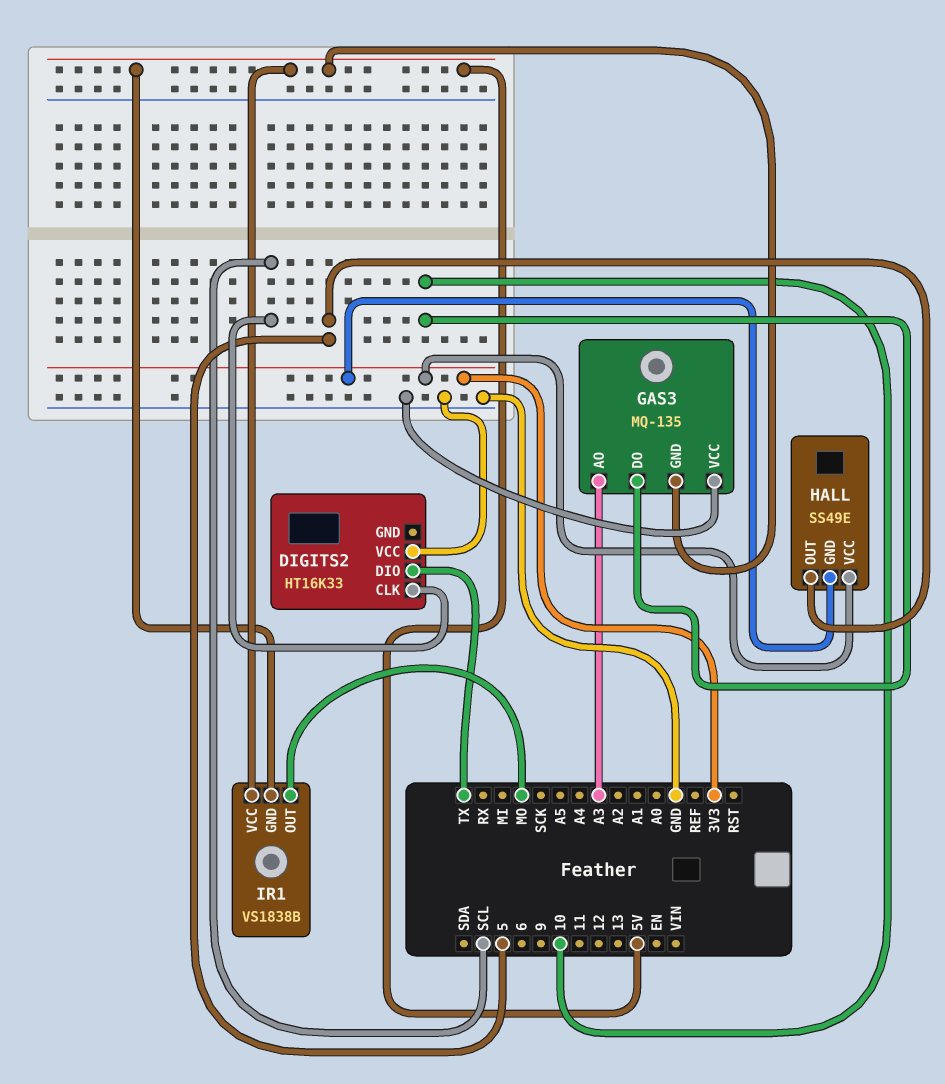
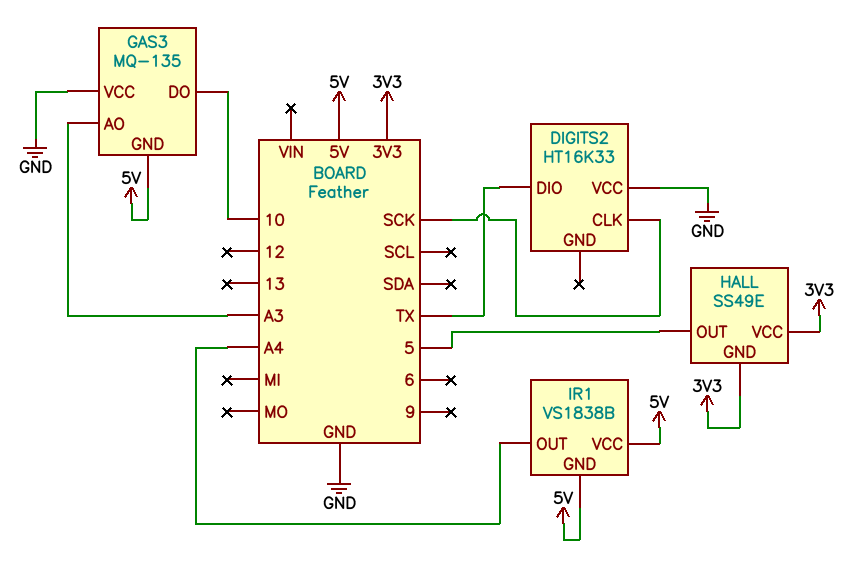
DIGITS2 pin CLK: SCL -> SCK
IR1 pin OUT: MO -> A4

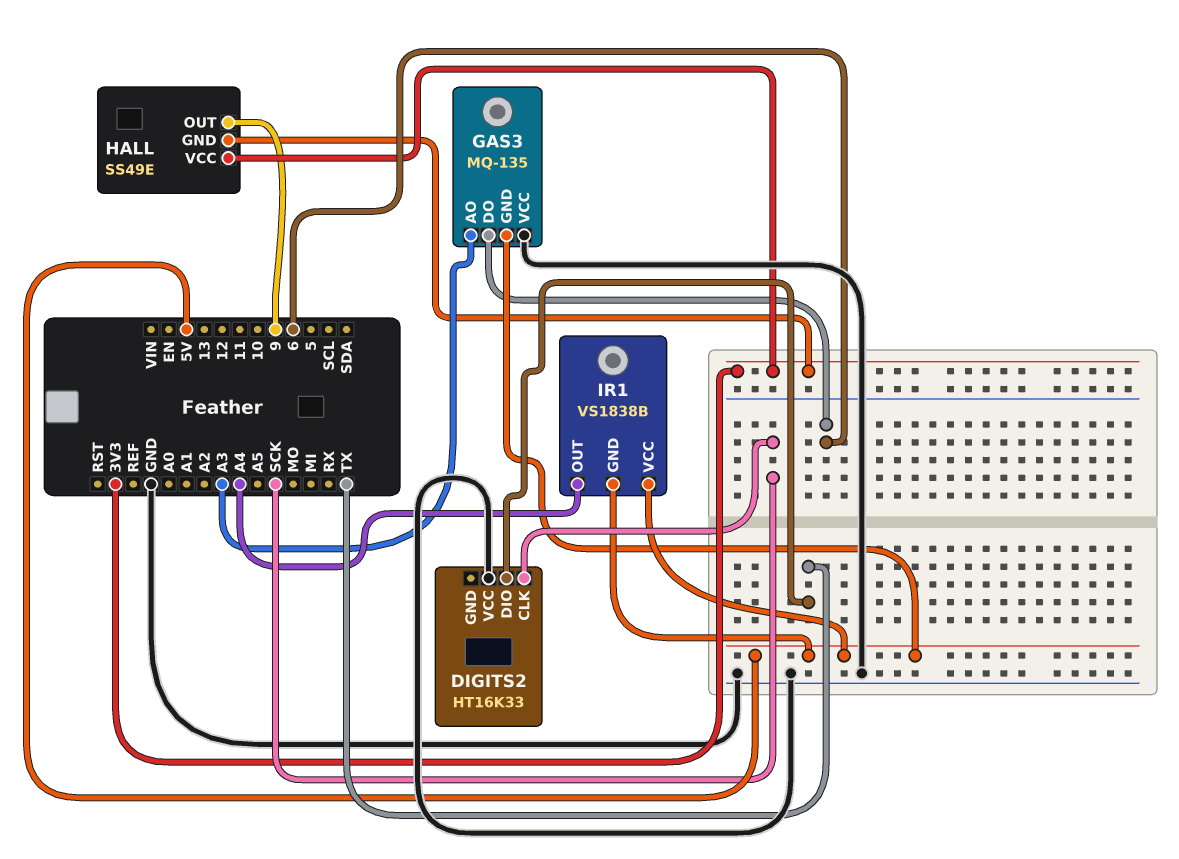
GAS3 pin DO: 10 -> 6
HALL pin OUT: 5 -> 9

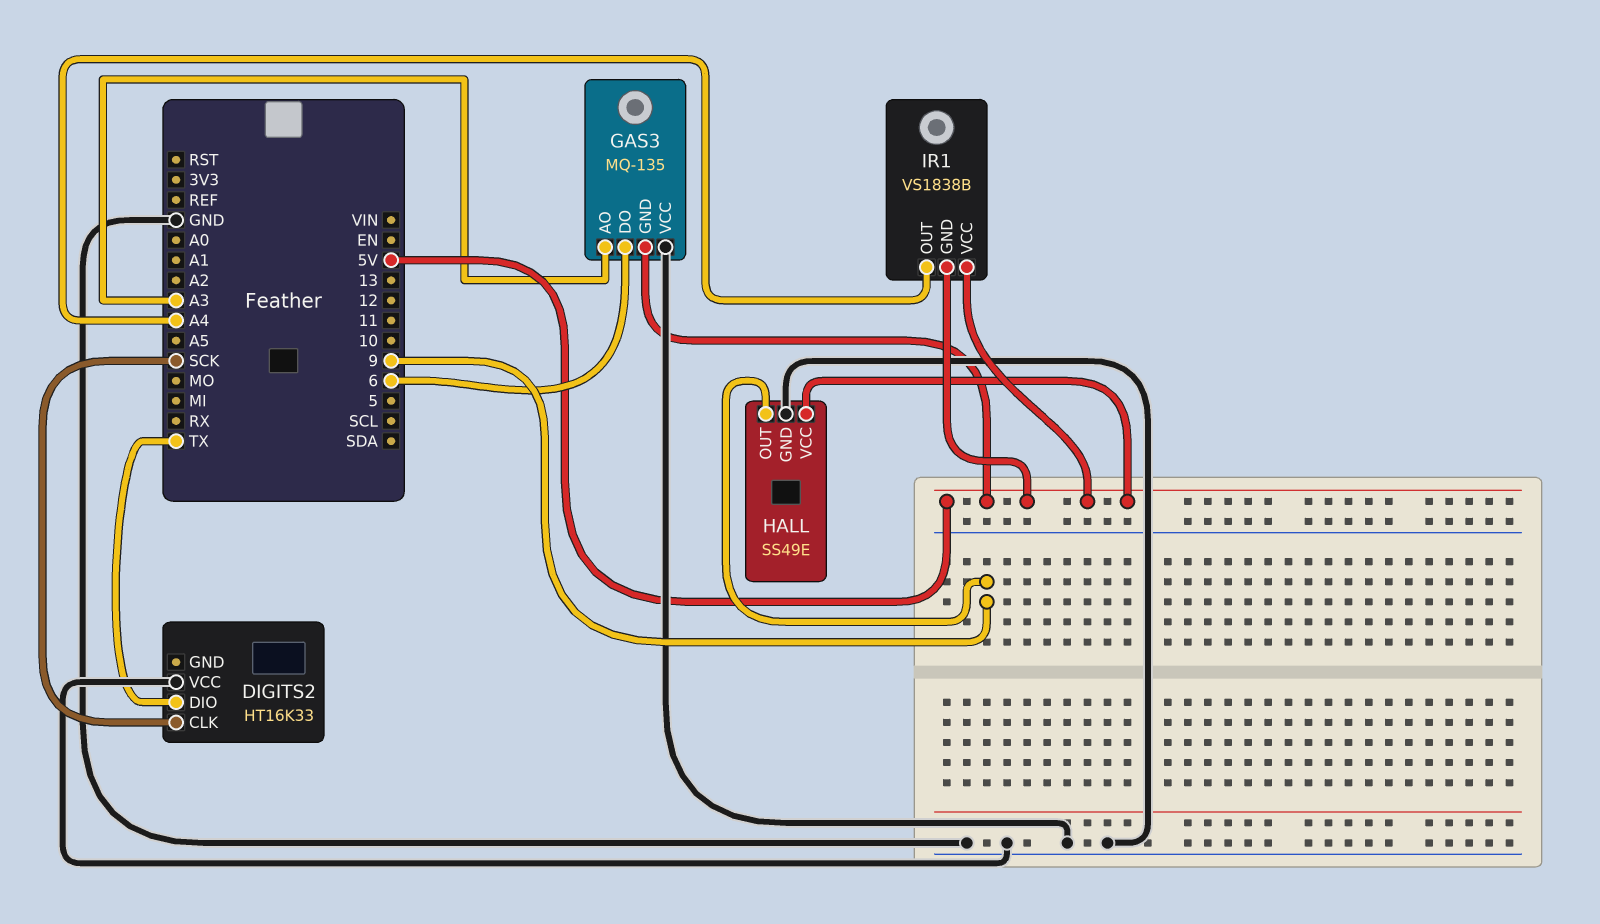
HALL pin GND: 3V3 -> GND
HALL pin VCC: 3V3 -> 5V

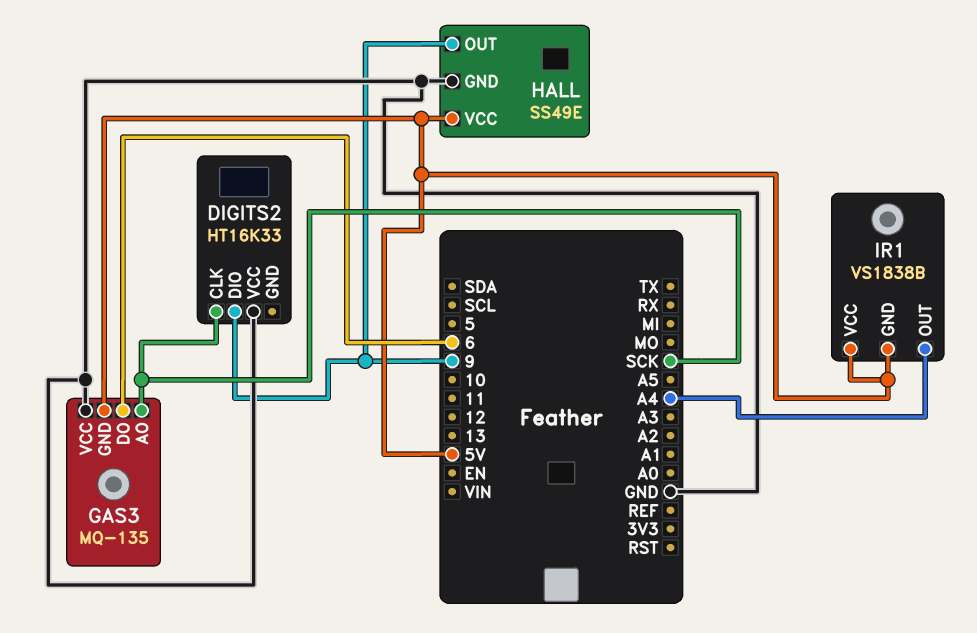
DIGITS2 pin DIO: TX -> 9
GAS3 pin AO: A3 -> SCK

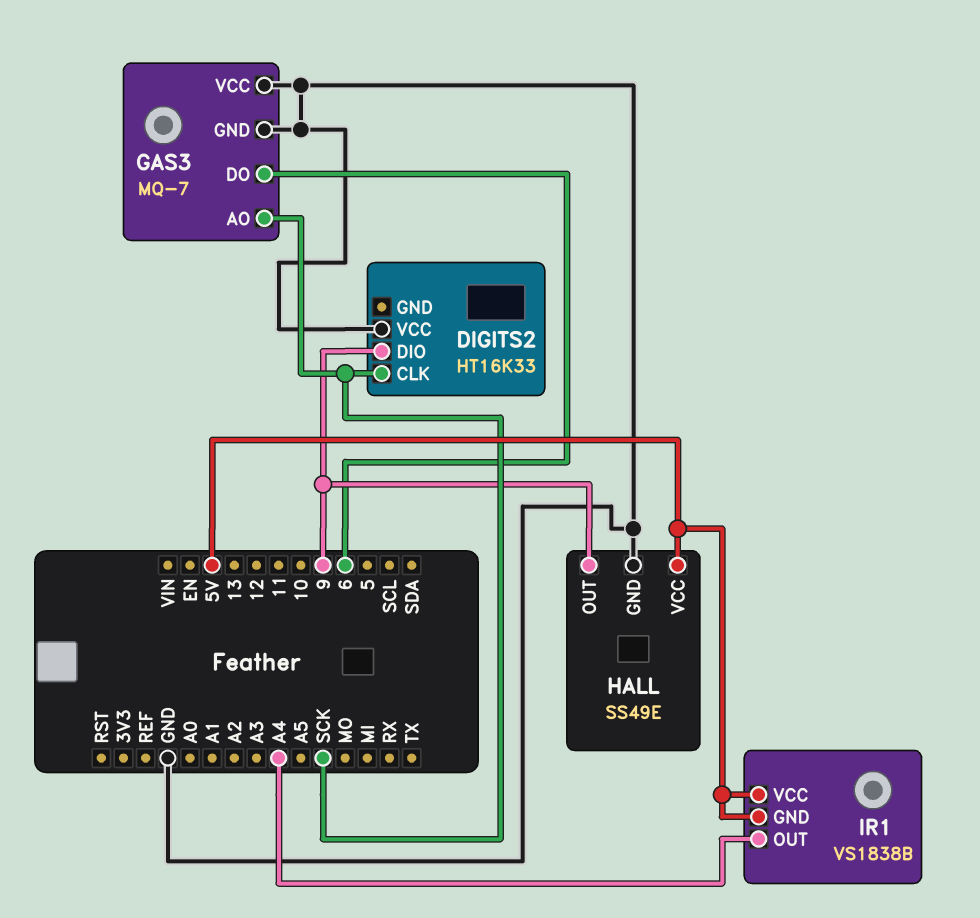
GAS3: MQ-135 -> MQ-7
GAS3 pin GND: 5V -> GND

